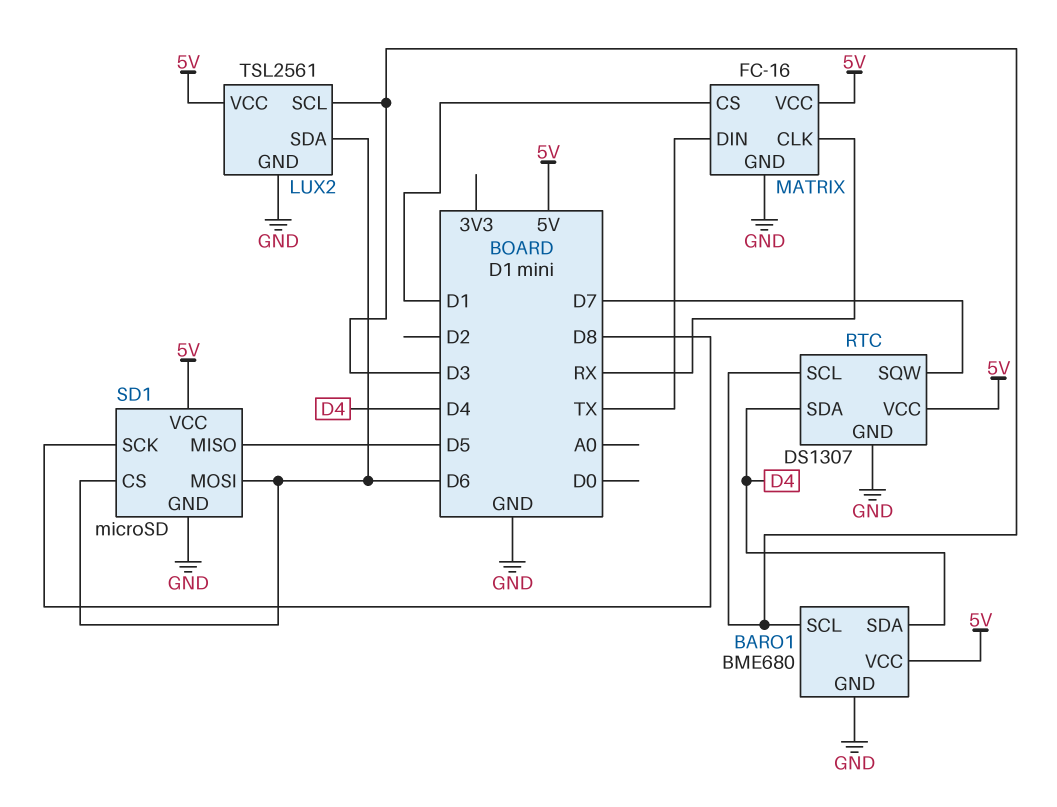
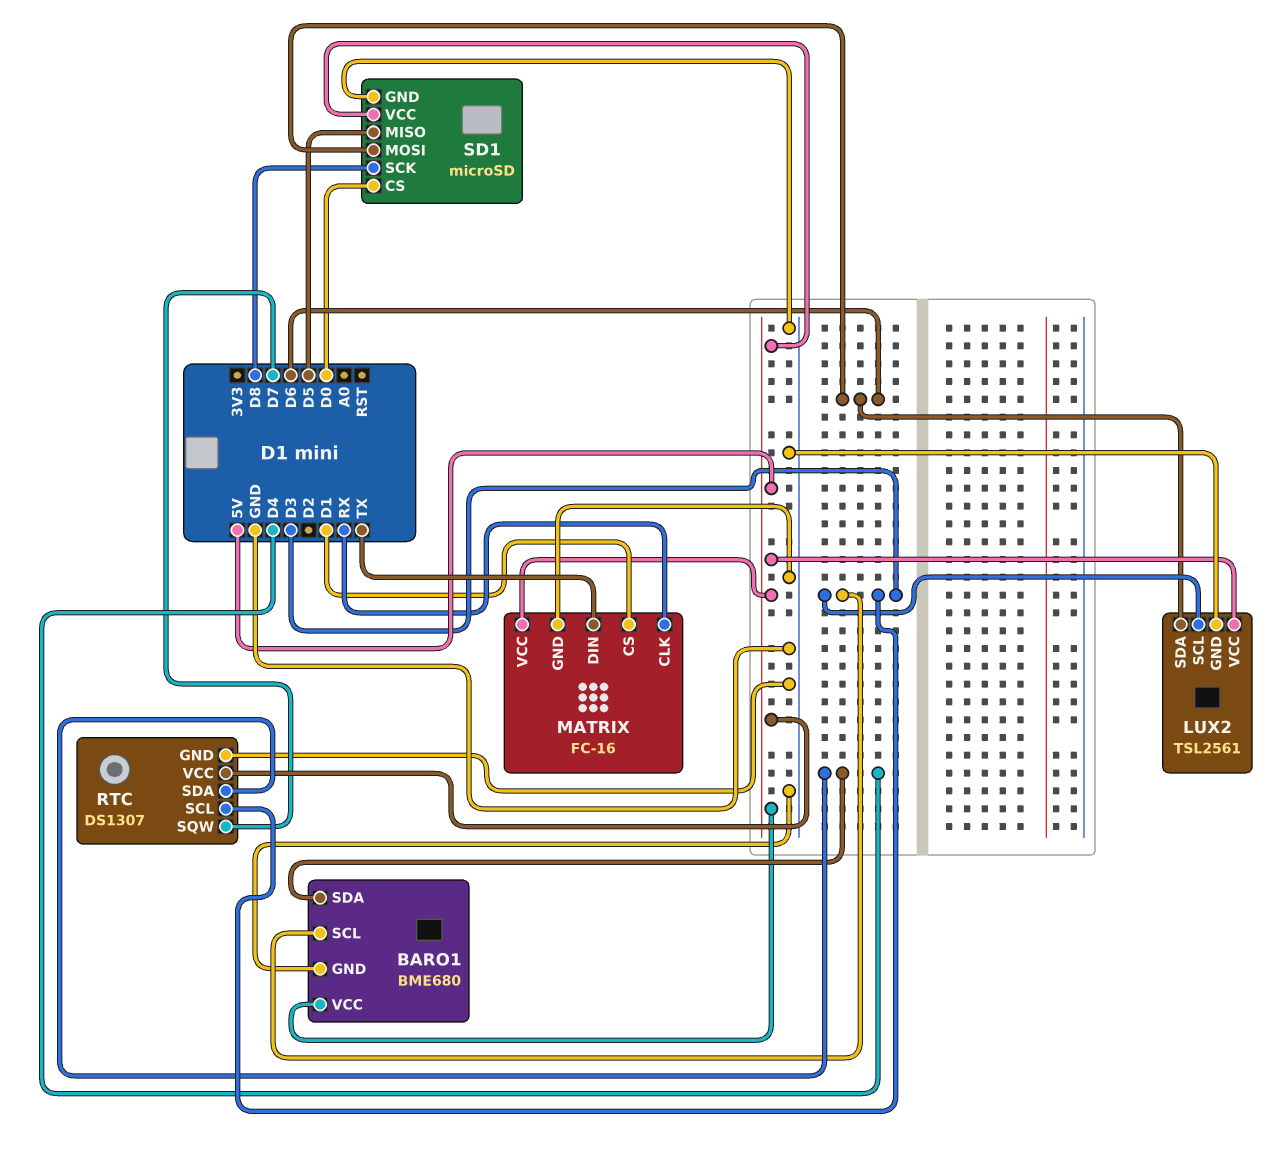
SD1 pin CS: D6 -> D0

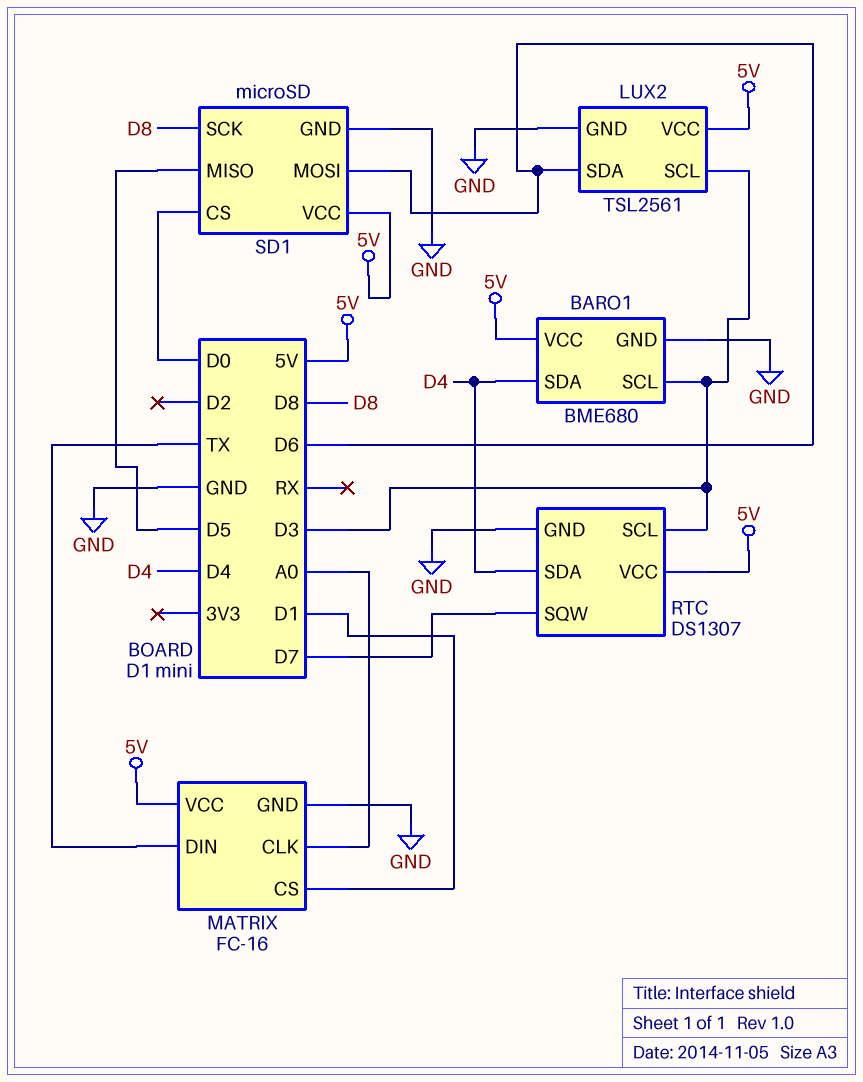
MATRIX pin CLK: RX -> A0

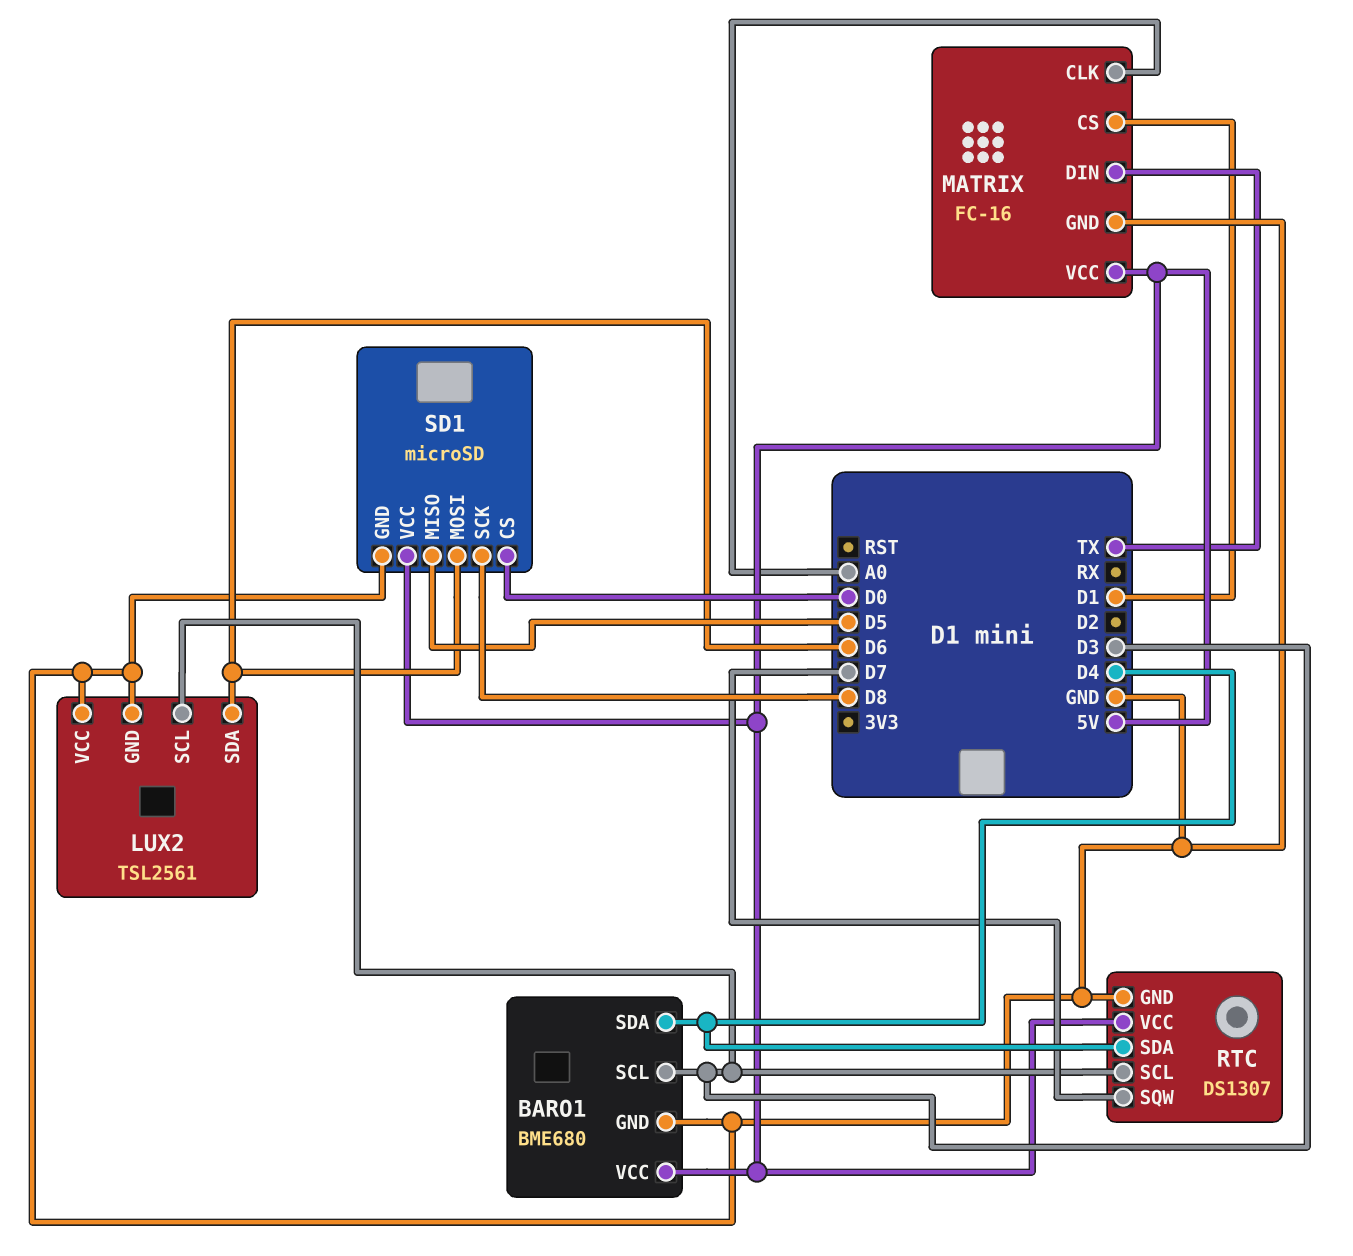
LUX2 pin VCC: 5V -> GND

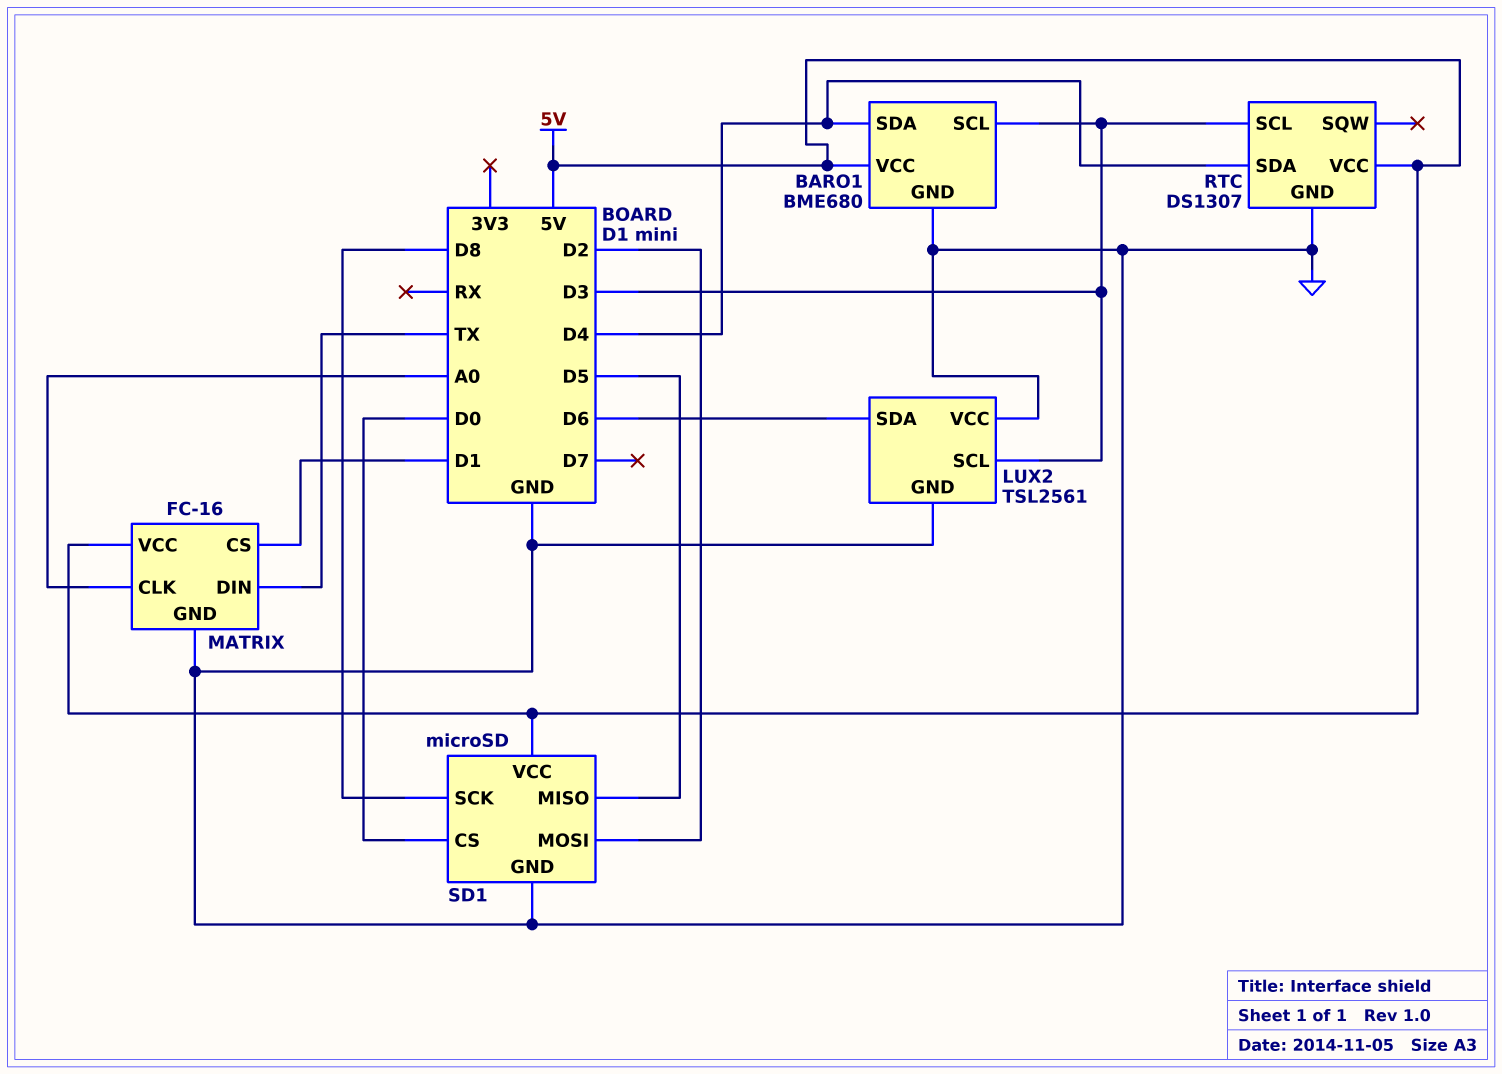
RTC pin SQW: D7 -> none
SD1 pin MOSI: D6 -> D2

